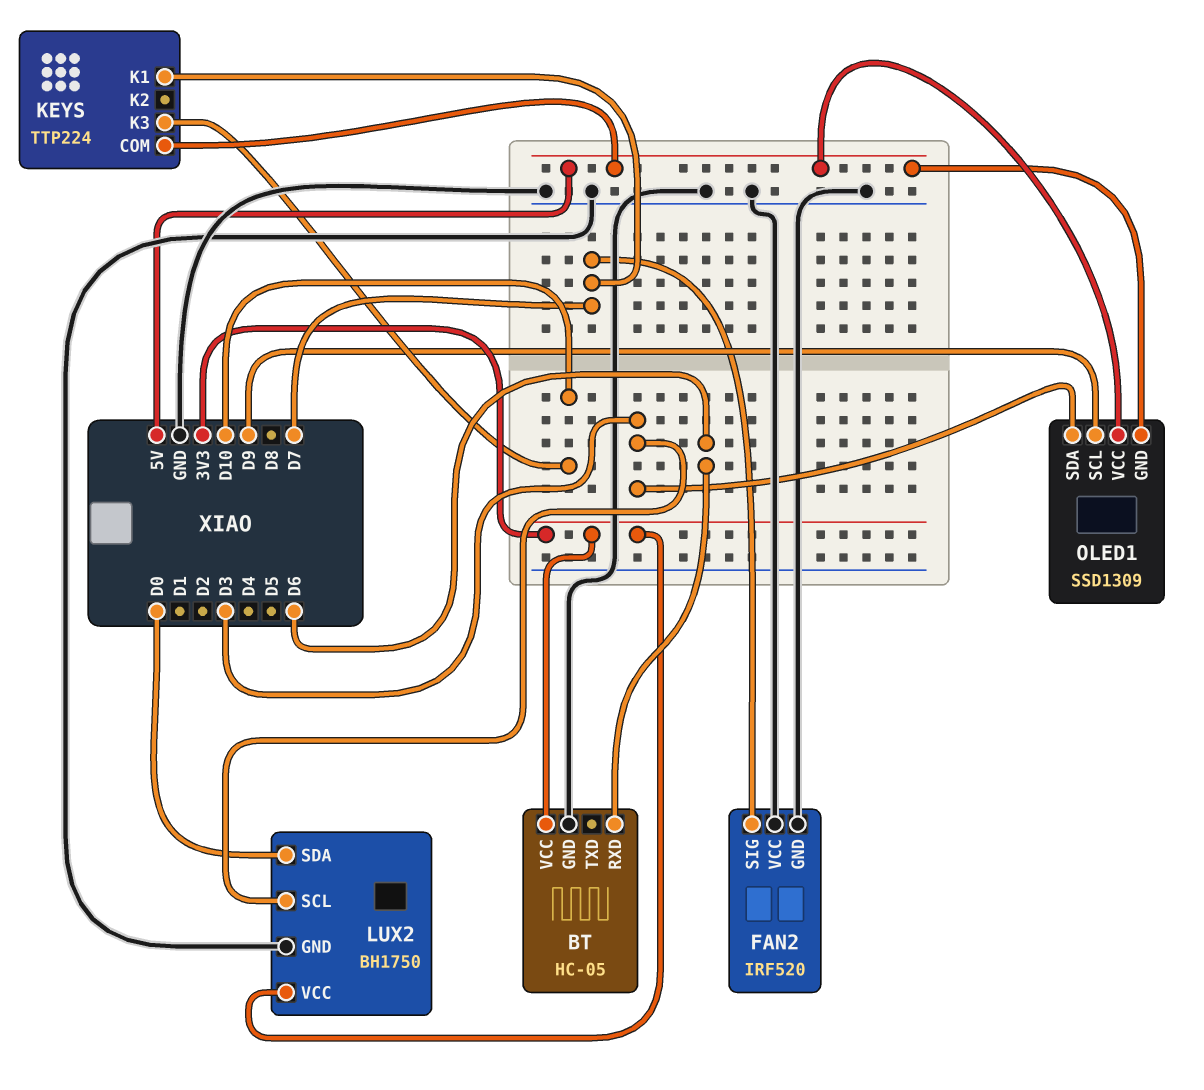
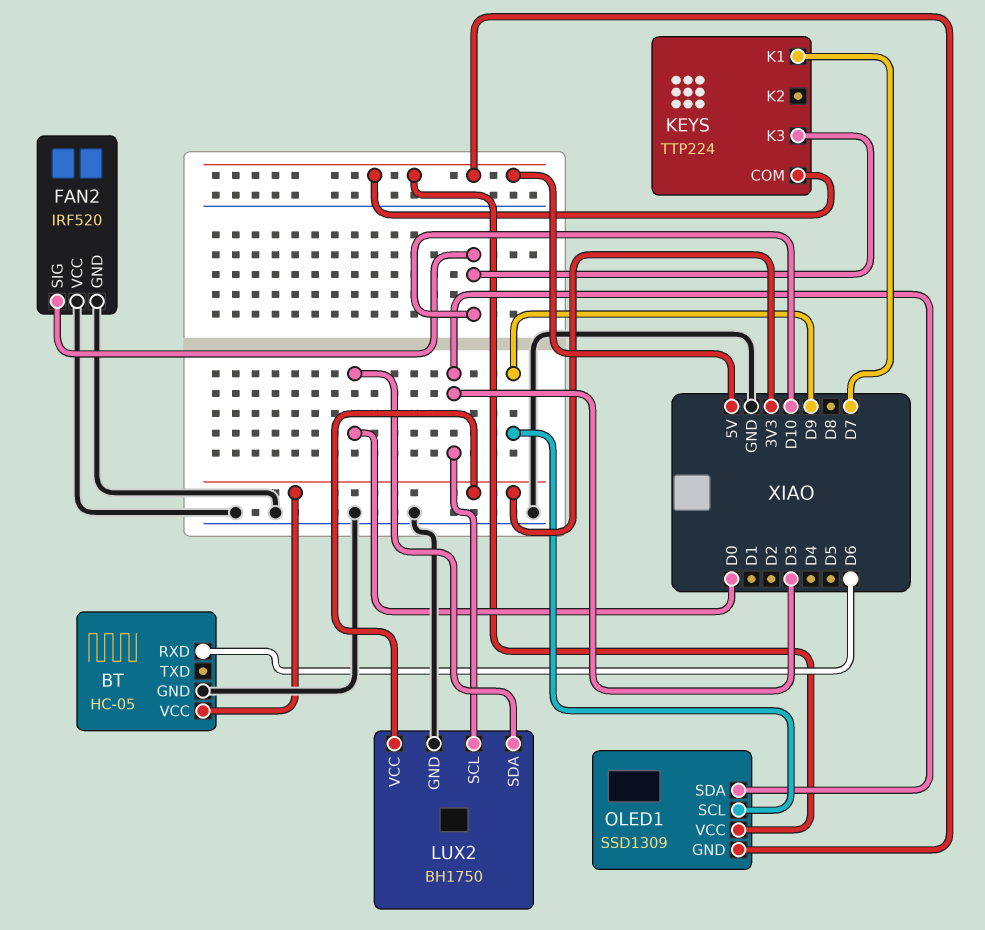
FAN2 pin SIG: D7 -> D10

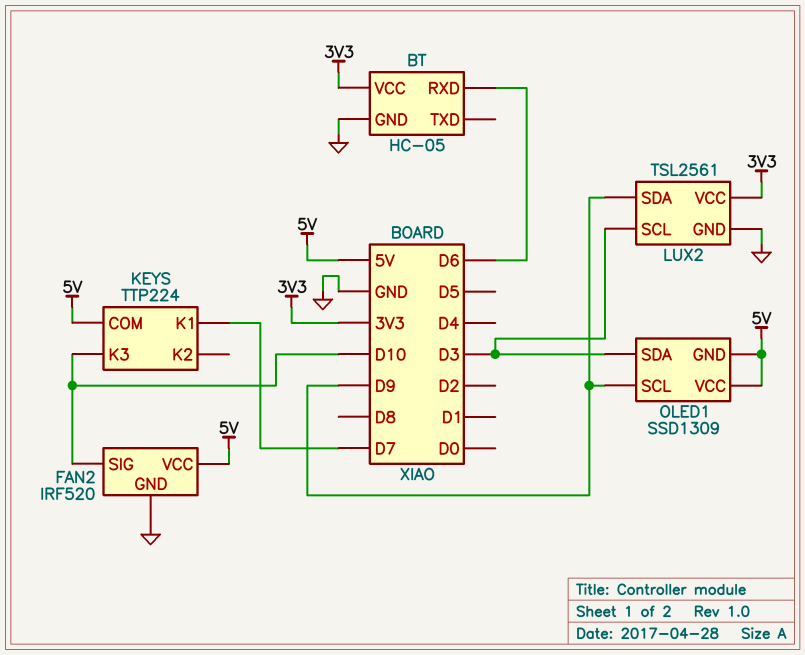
FAN2 pin VCC: GND -> 5V
LUX2: BH1750 -> TSL2561
LUX2 pin SDA: D0 -> D9

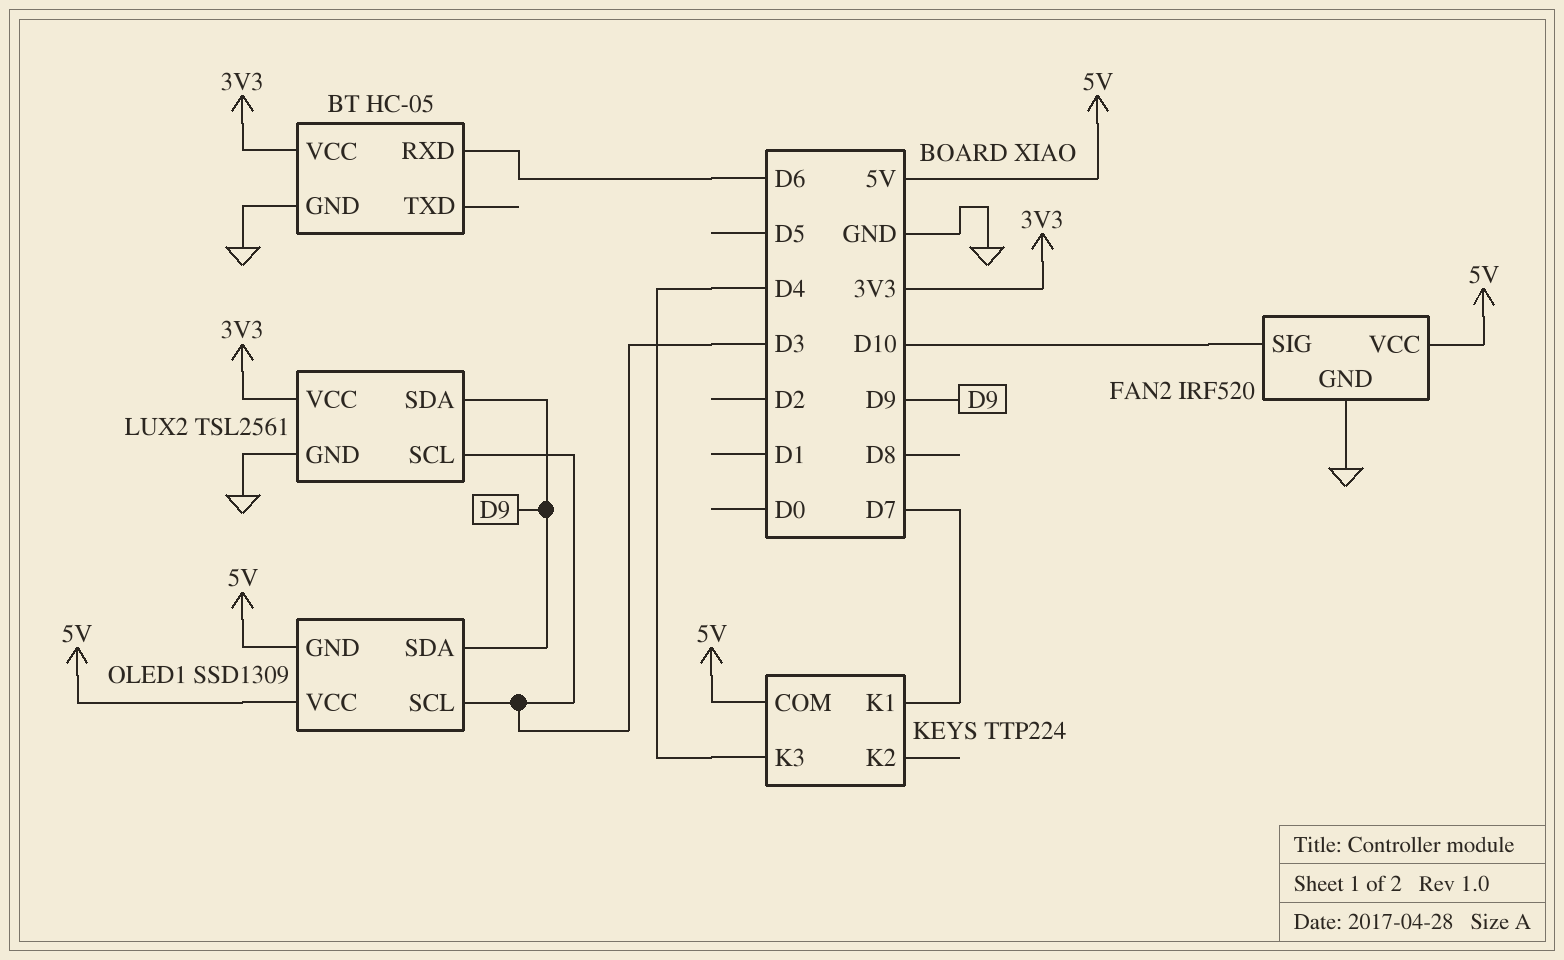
KEYS pin K3: D10 -> D4
OLED1 pin SCL: D9 -> D3
OLED1 pin SDA: D3 -> D9

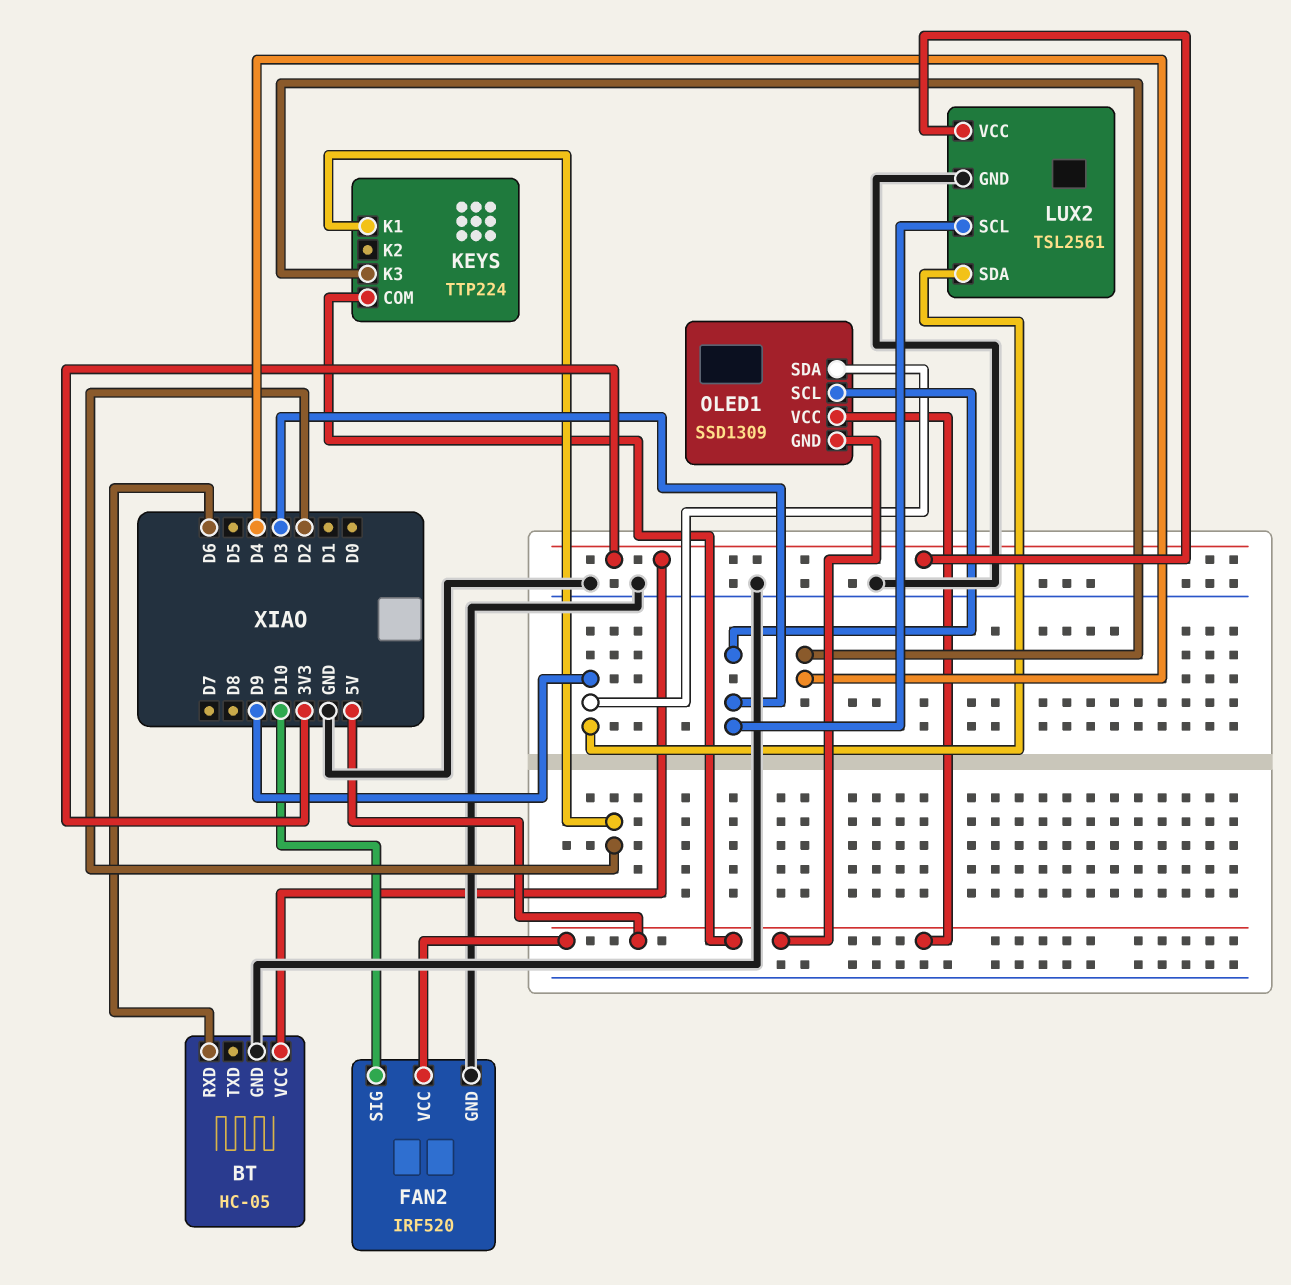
KEYS pin K1: D7 -> D2

